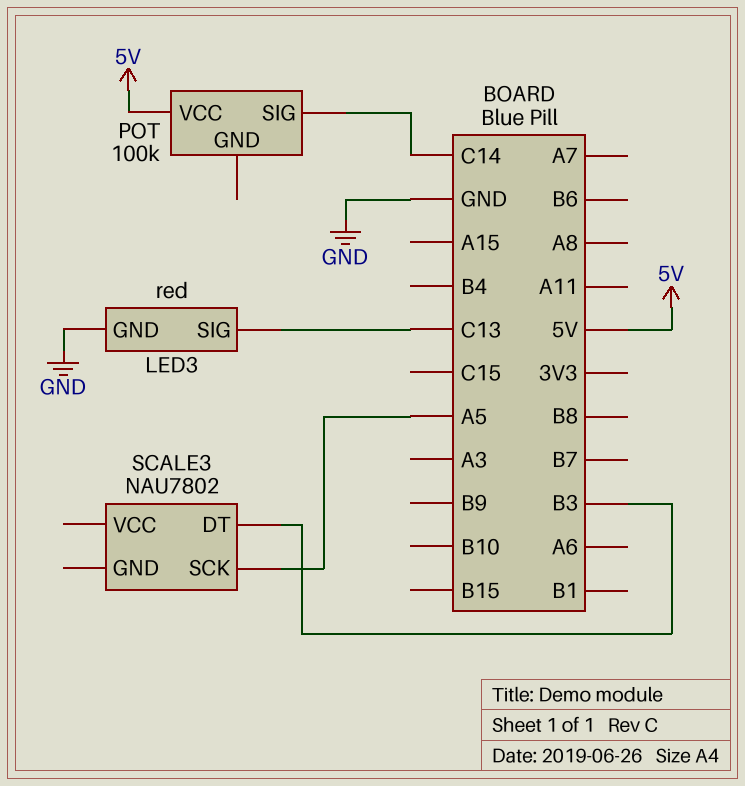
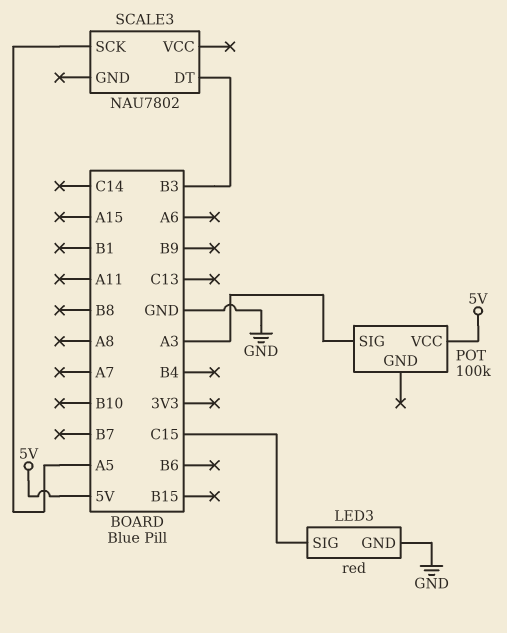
LED3 pin SIG: C13 -> C15
POT pin SIG: C14 -> A3

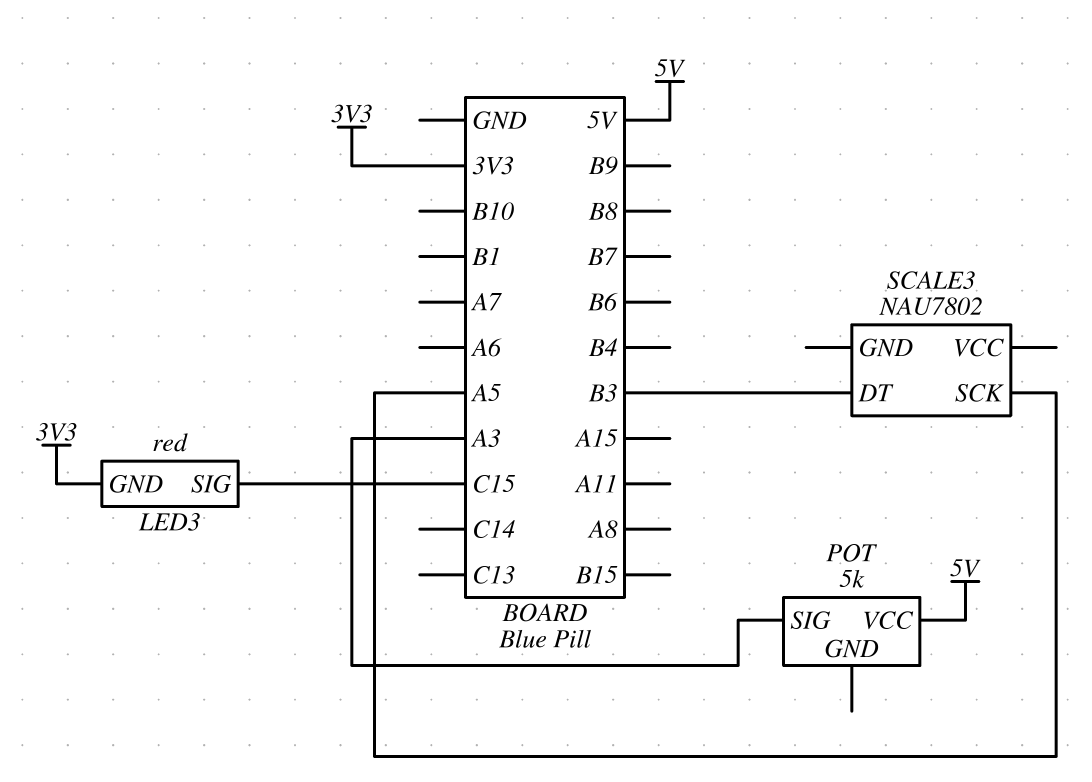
LED3 pin GND: GND -> 3V3
POT: 100k -> 5k

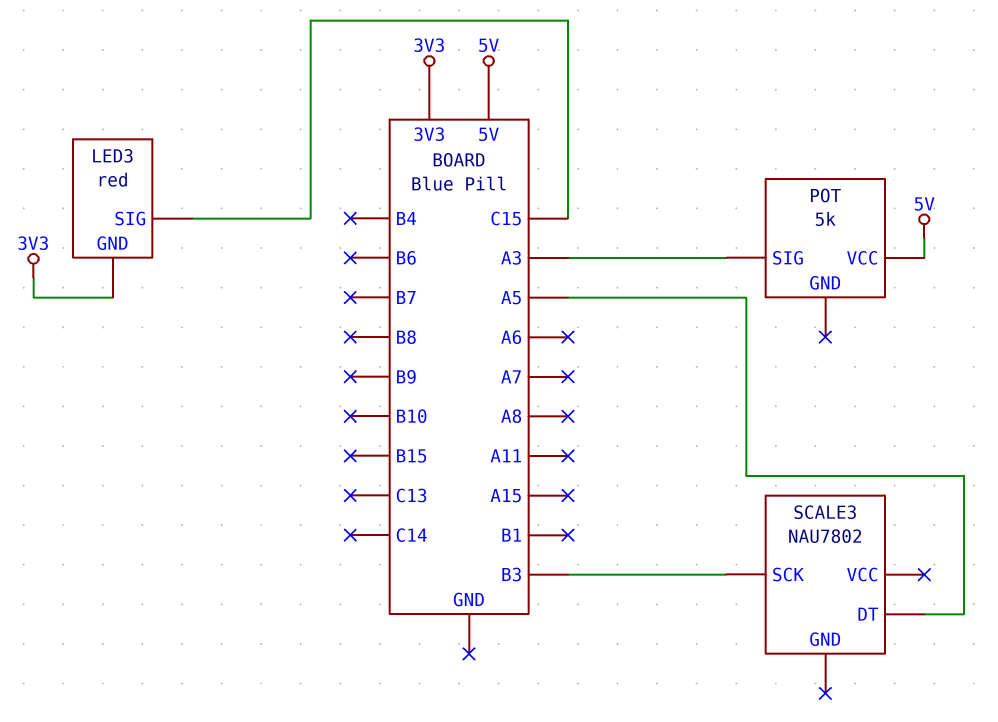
SCALE3 pin DT: B3 -> A5
SCALE3 pin SCK: A5 -> B3

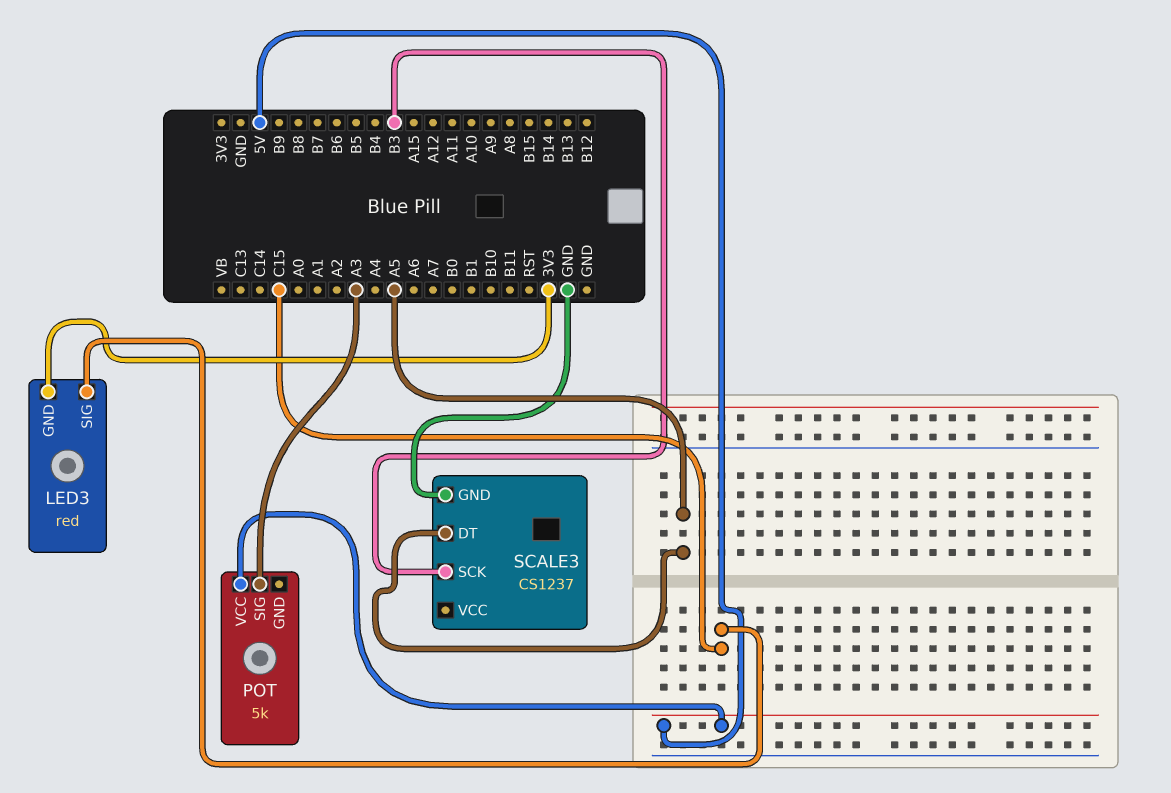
SCALE3: NAU7802 -> CS1237
SCALE3 pin GND: none -> GND

